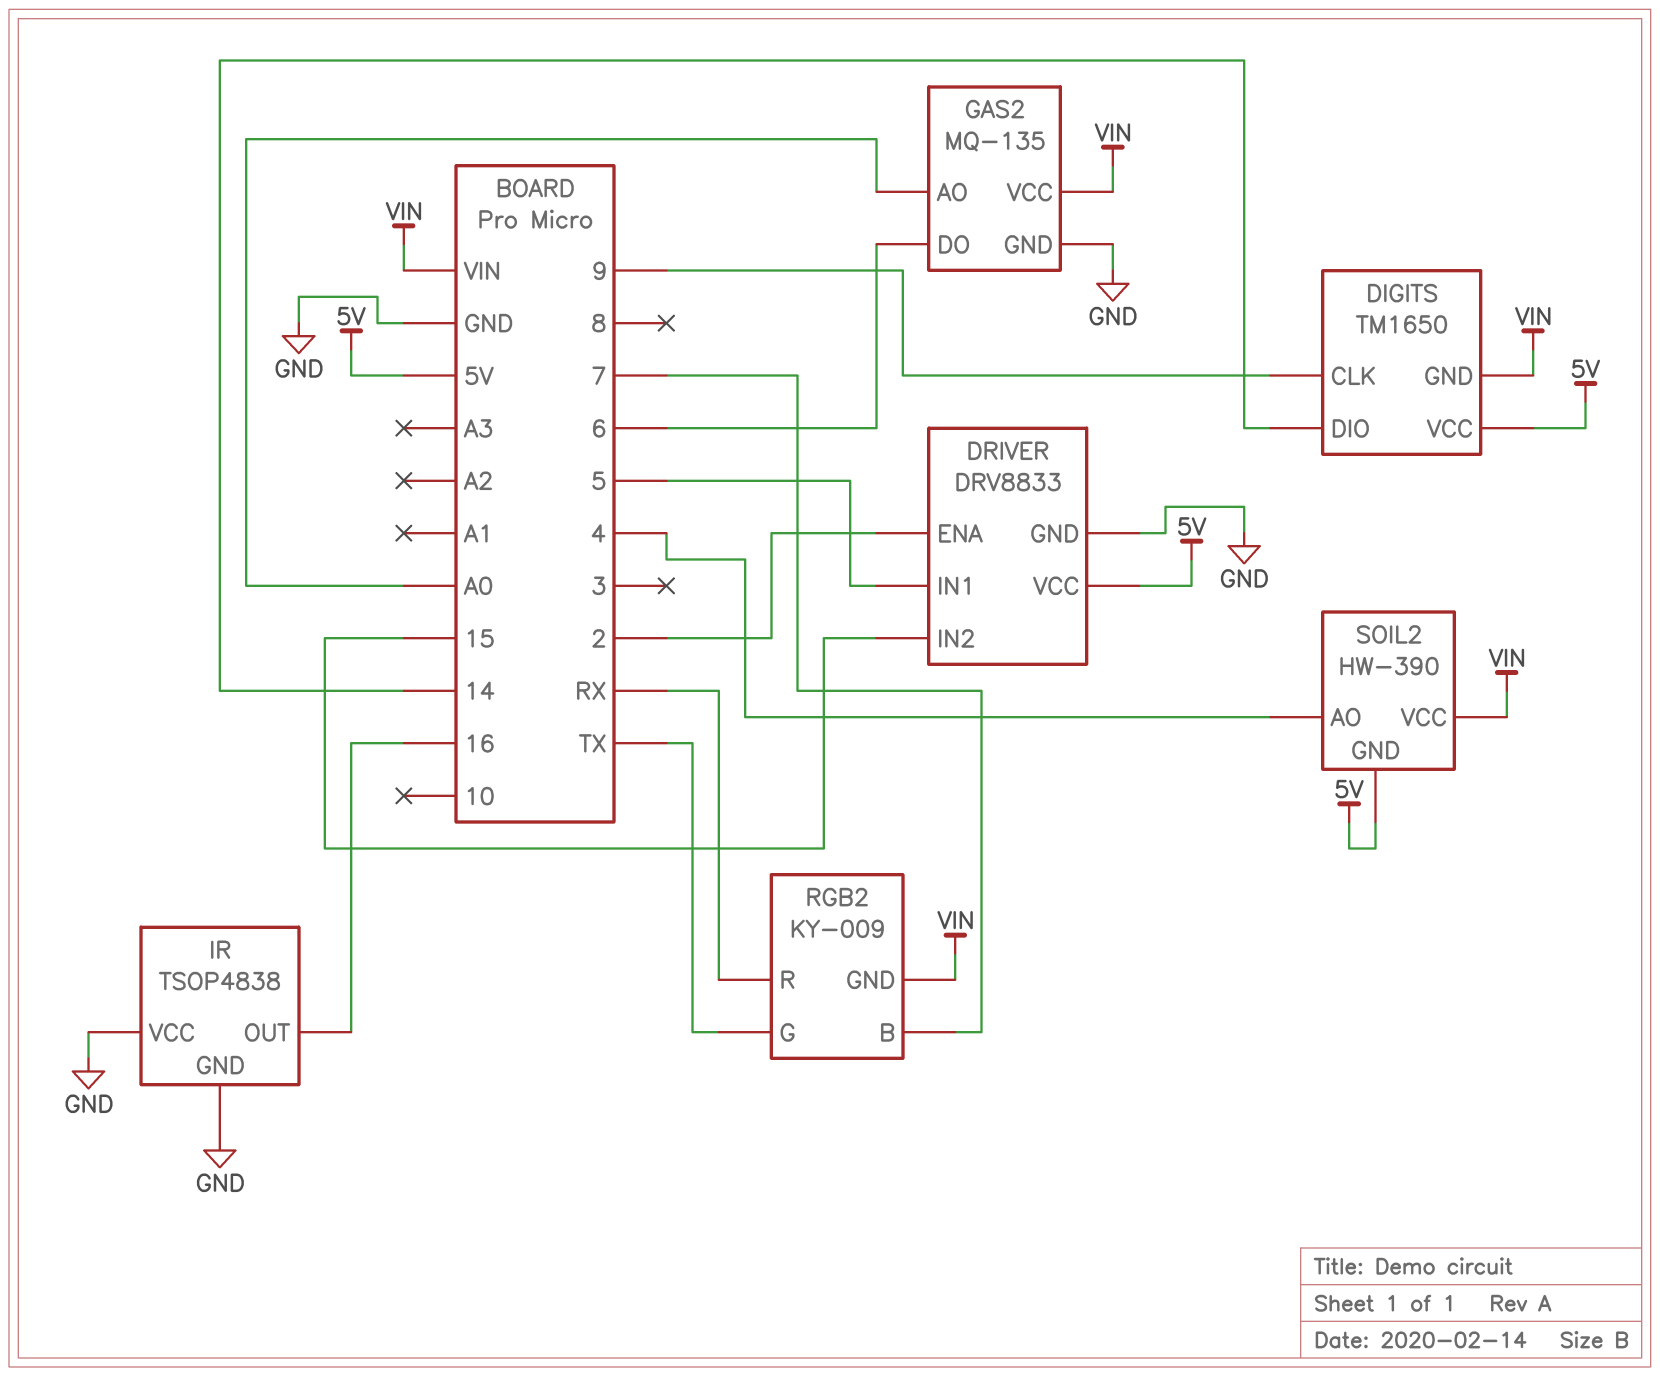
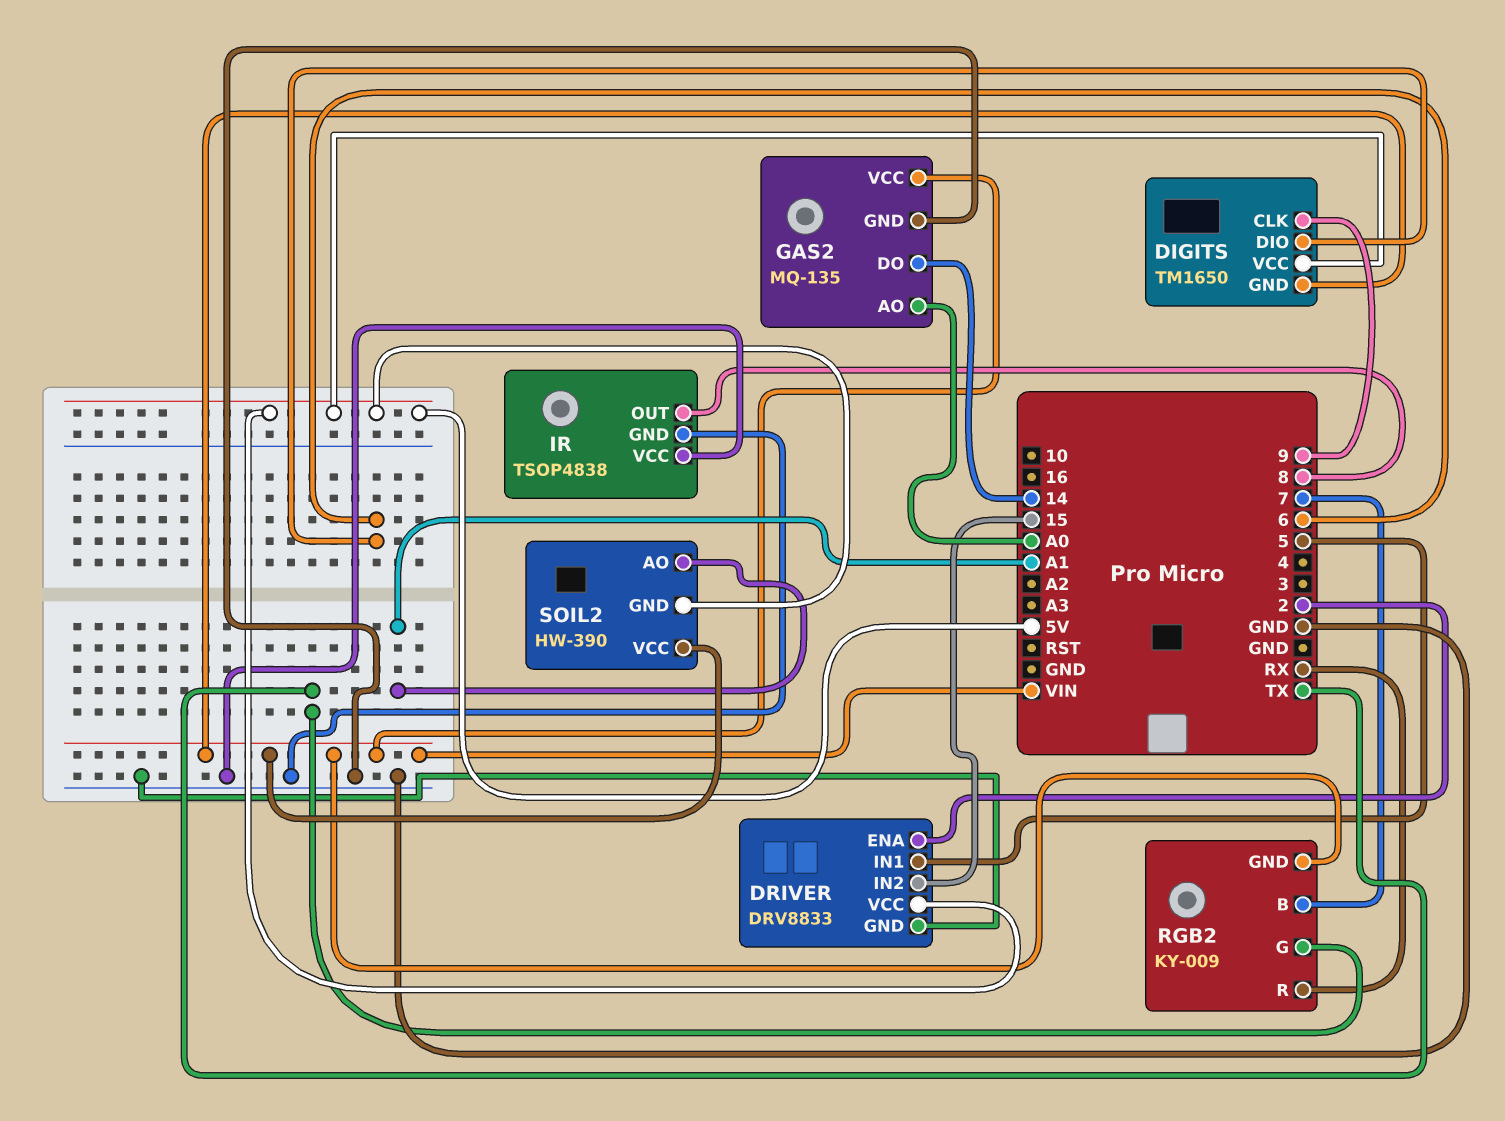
DIGITS pin DIO: 14 -> 6
GAS2 pin DO: 6 -> 14
IR pin OUT: 16 -> 8
SOIL2 pin AO: 4 -> A1

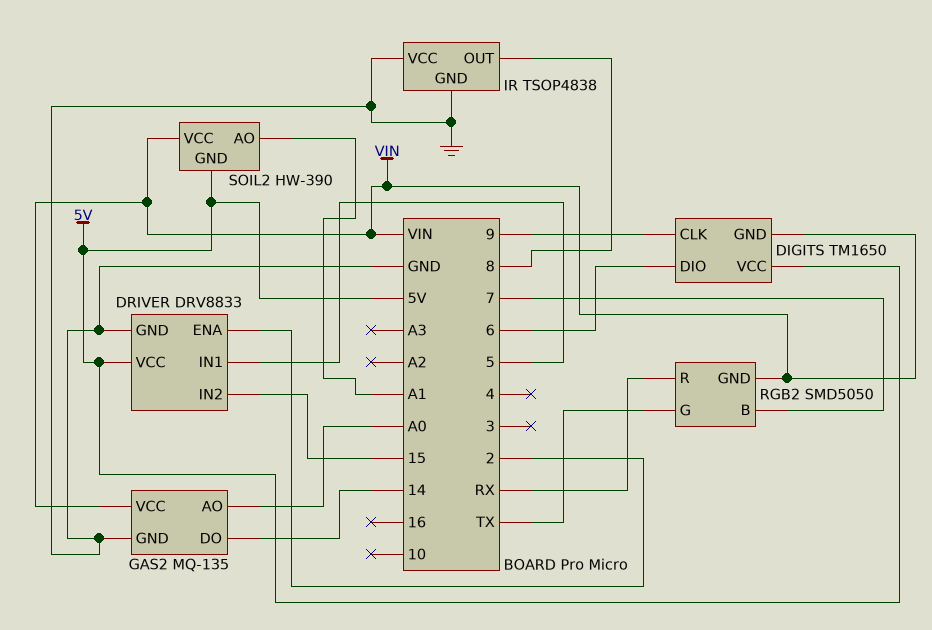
RGB2: KY-009 -> SMD5050

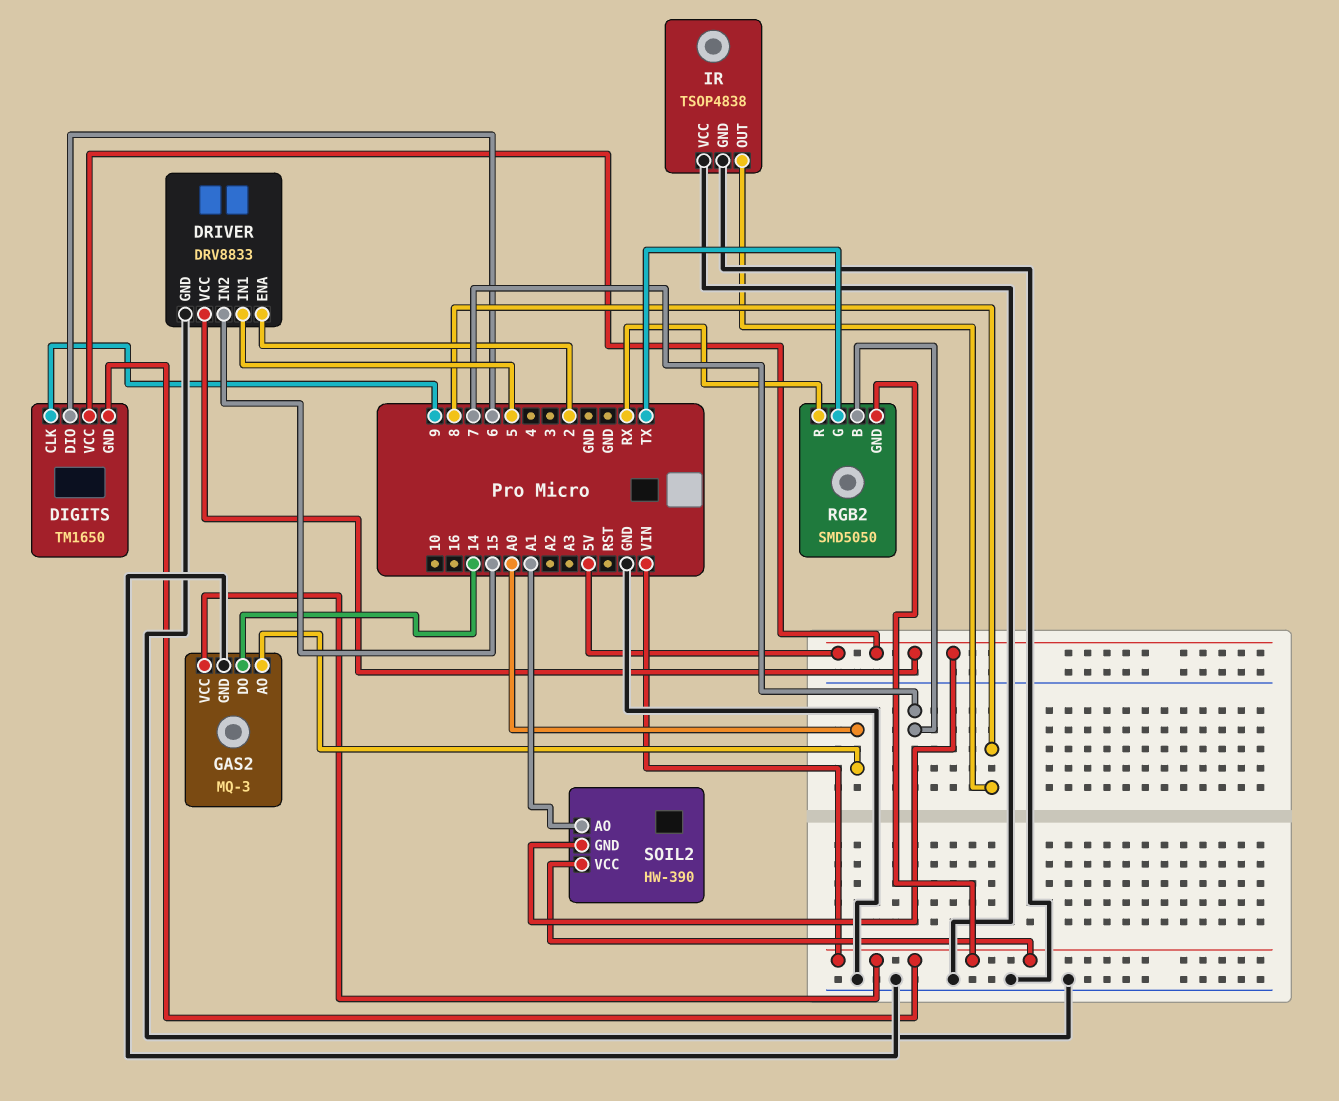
GAS2: MQ-135 -> MQ-3

